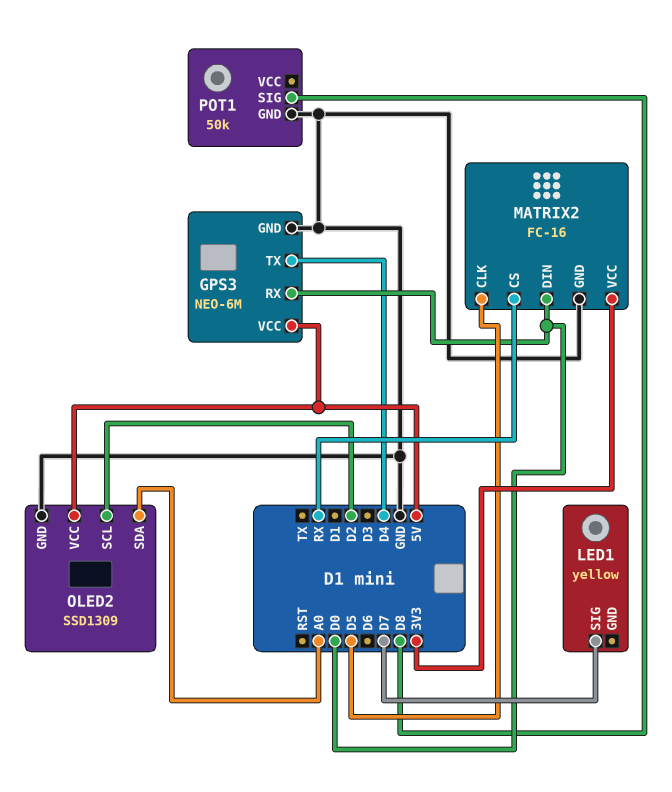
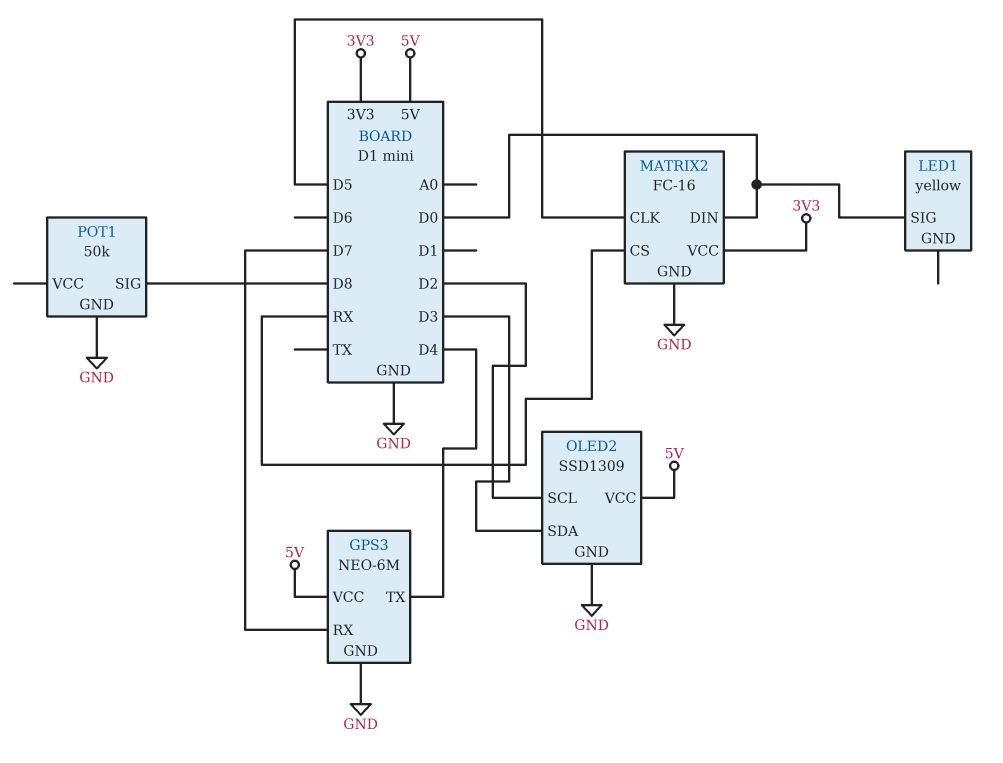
GPS3 pin RX: D0 -> D7
LED1 pin SIG: D7 -> D0
OLED2 pin SDA: A0 -> D3

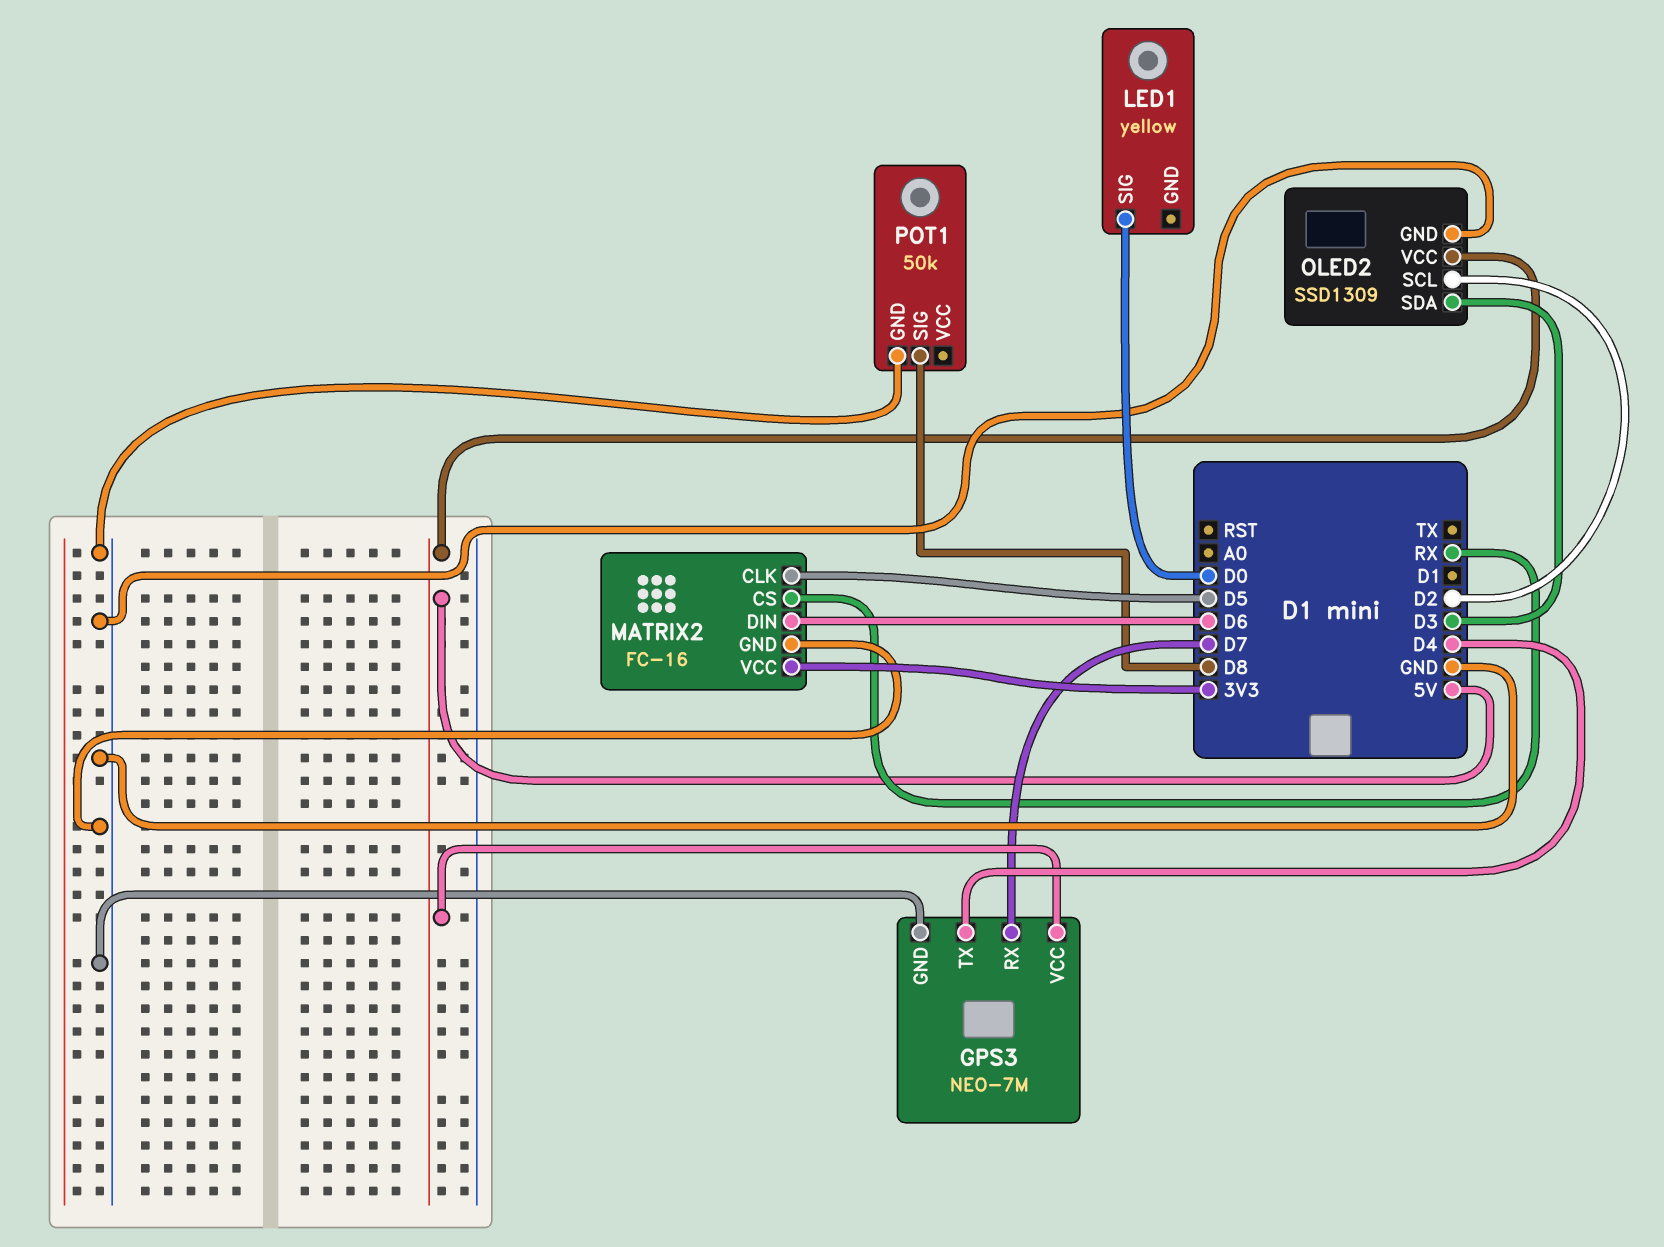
GPS3: NEO-6M -> NEO-7M
MATRIX2 pin DIN: D0 -> D6

